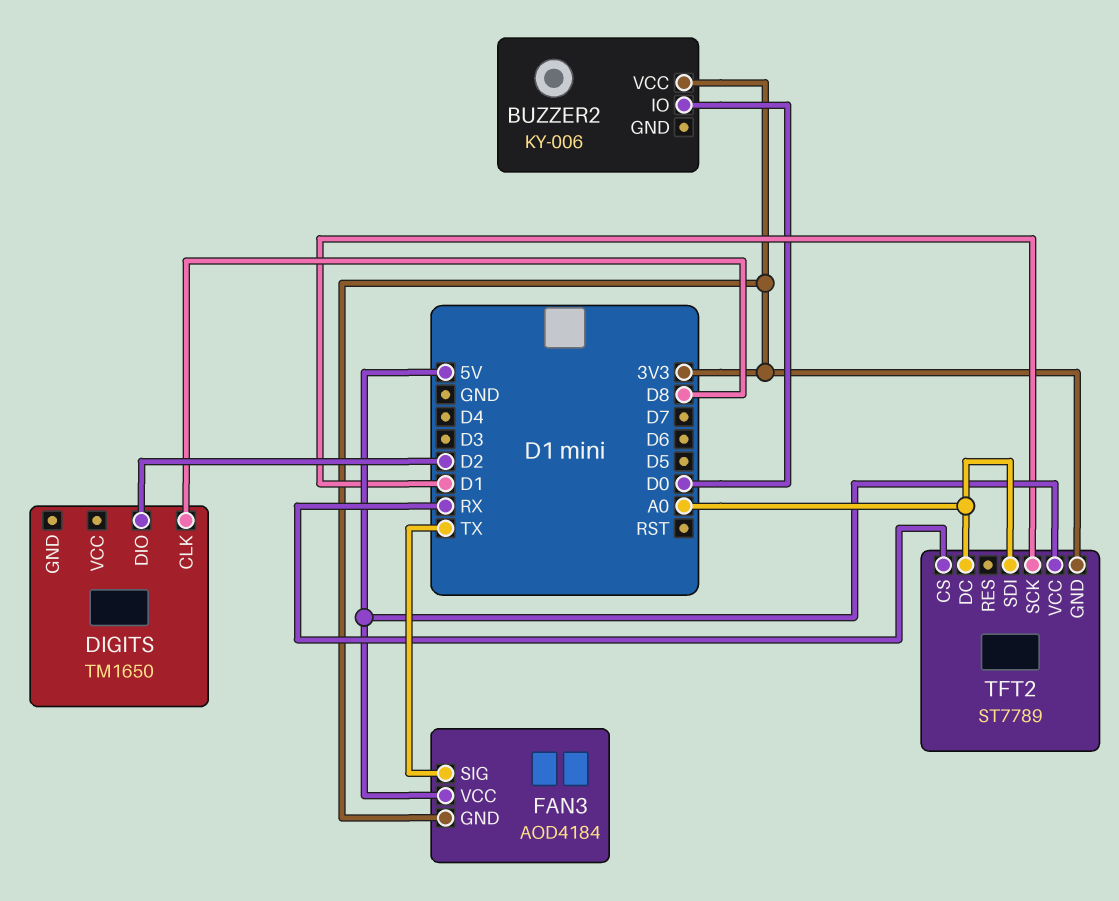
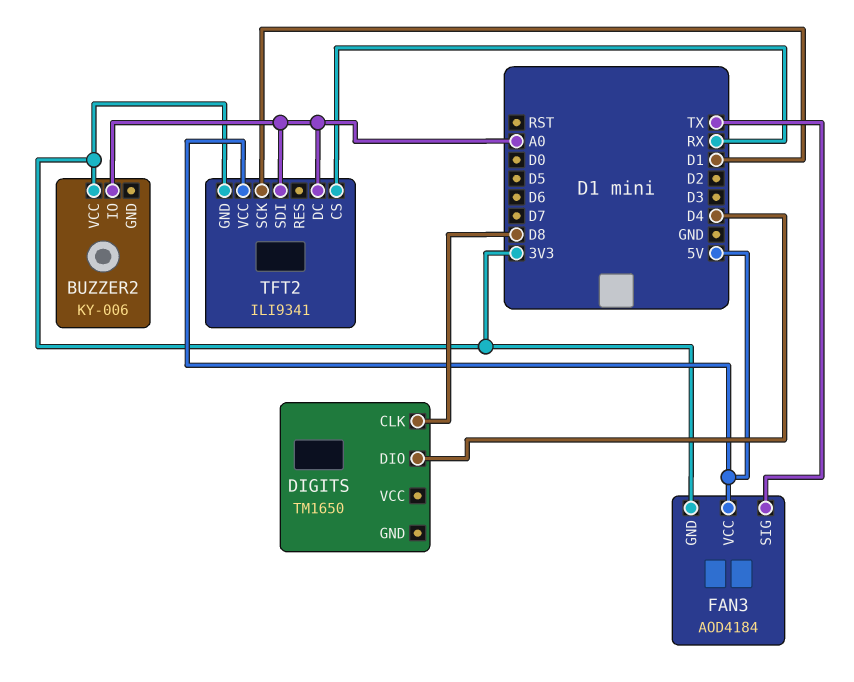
BUZZER2 pin IO: D0 -> A0
DIGITS pin DIO: D2 -> D4
TFT2: ST7789 -> ILI9341

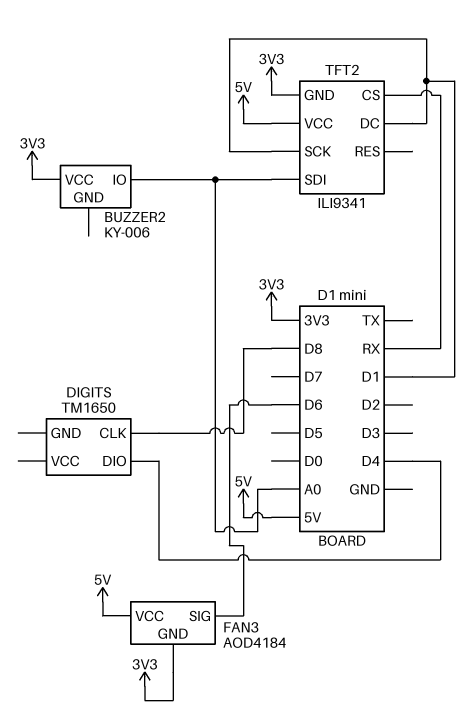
FAN3 pin SIG: TX -> D6
TFT2 pin DC: A0 -> D1

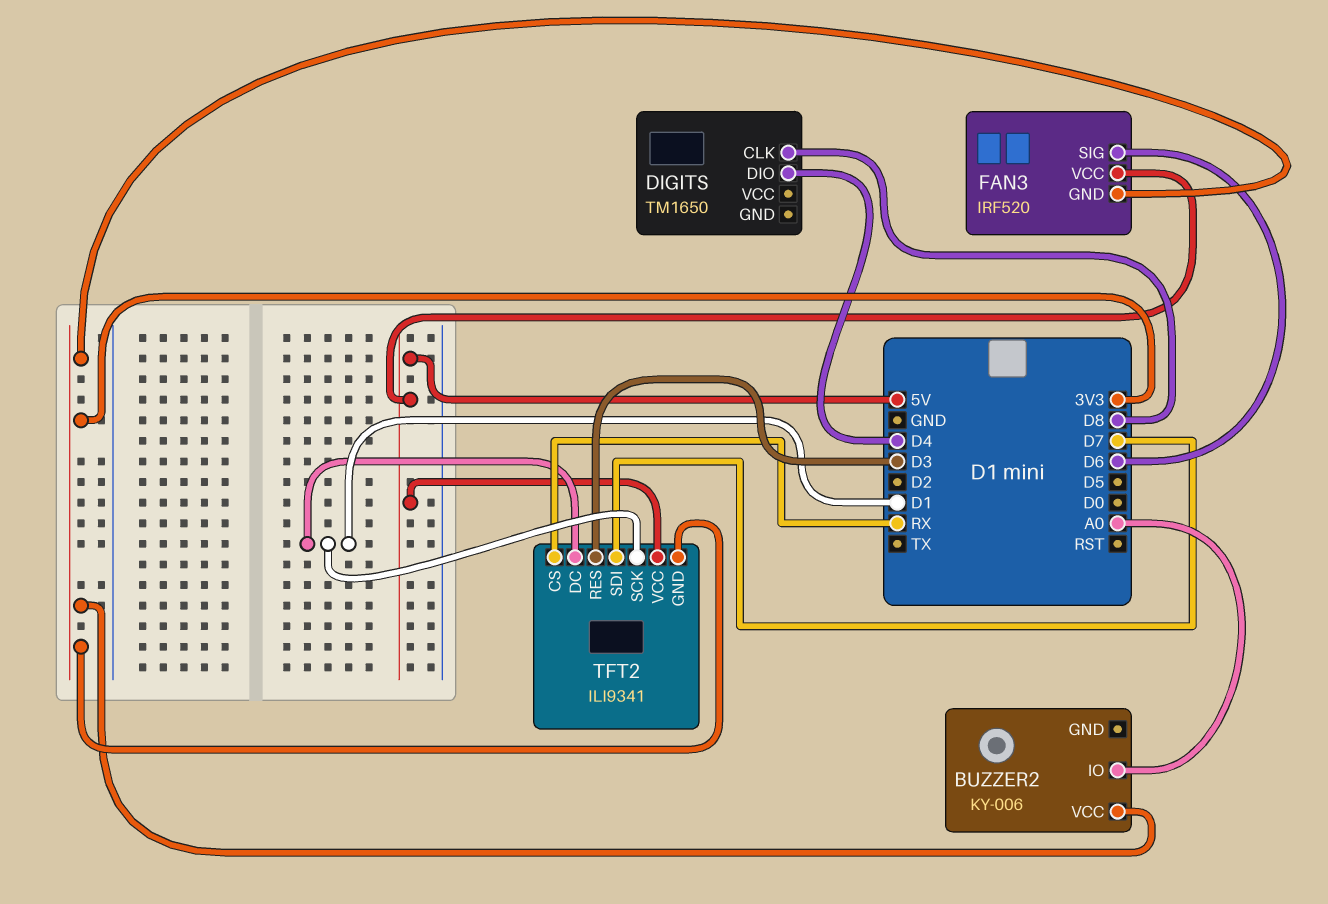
FAN3: AOD4184 -> IRF520
TFT2 pin RES: none -> D3
TFT2 pin SDI: A0 -> D7

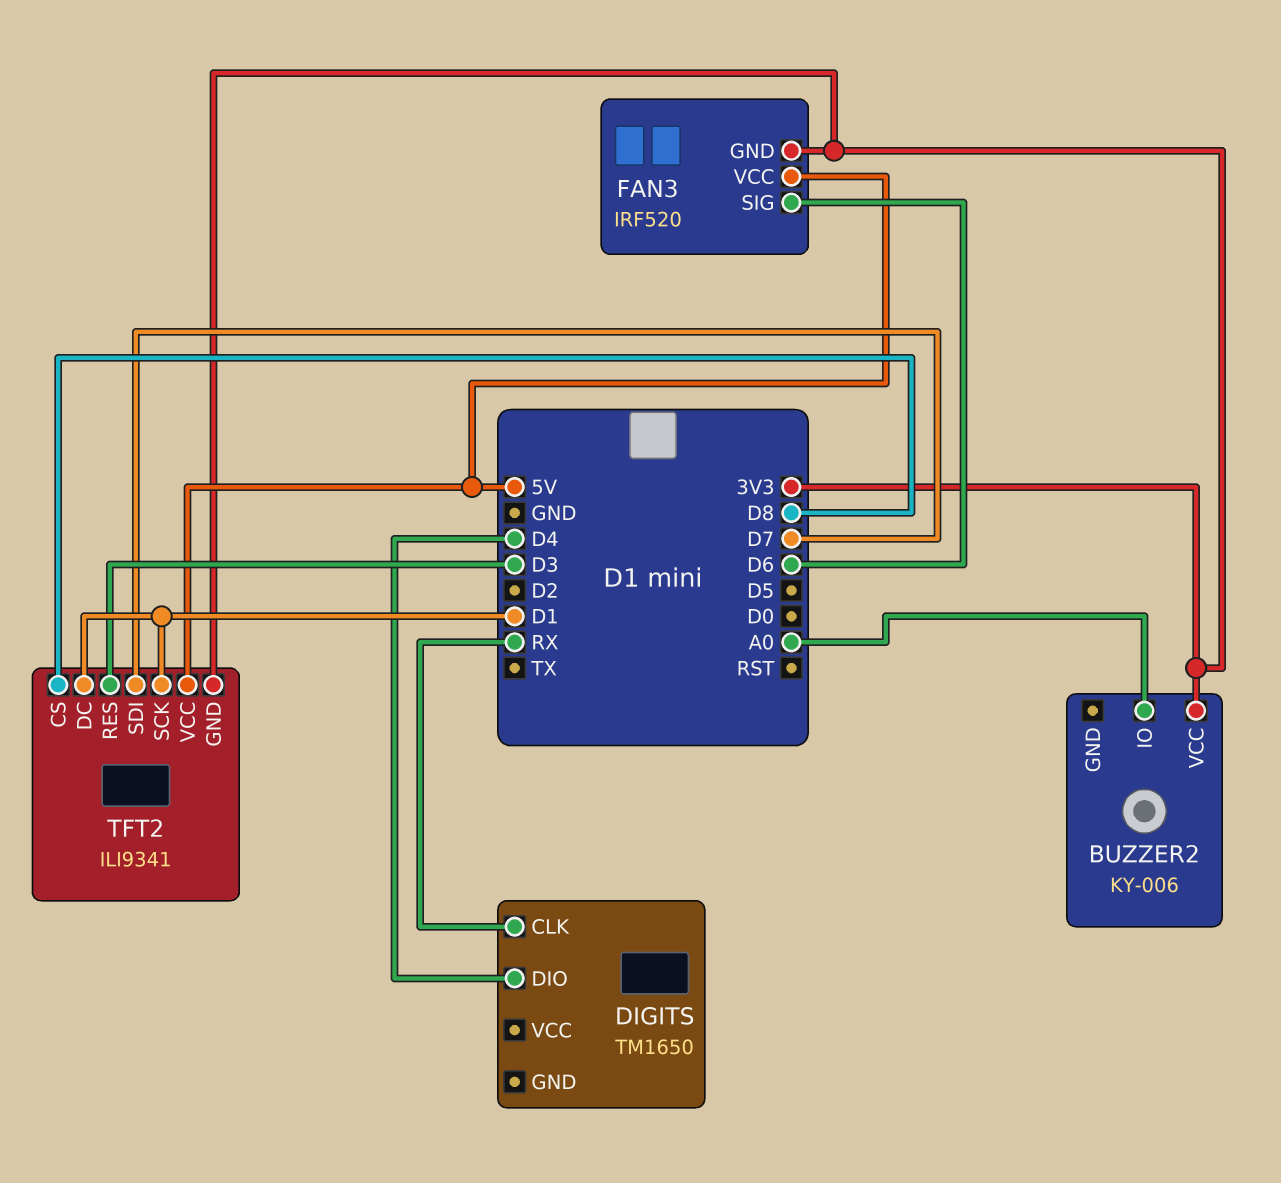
DIGITS pin CLK: D8 -> RX
TFT2 pin CS: RX -> D8

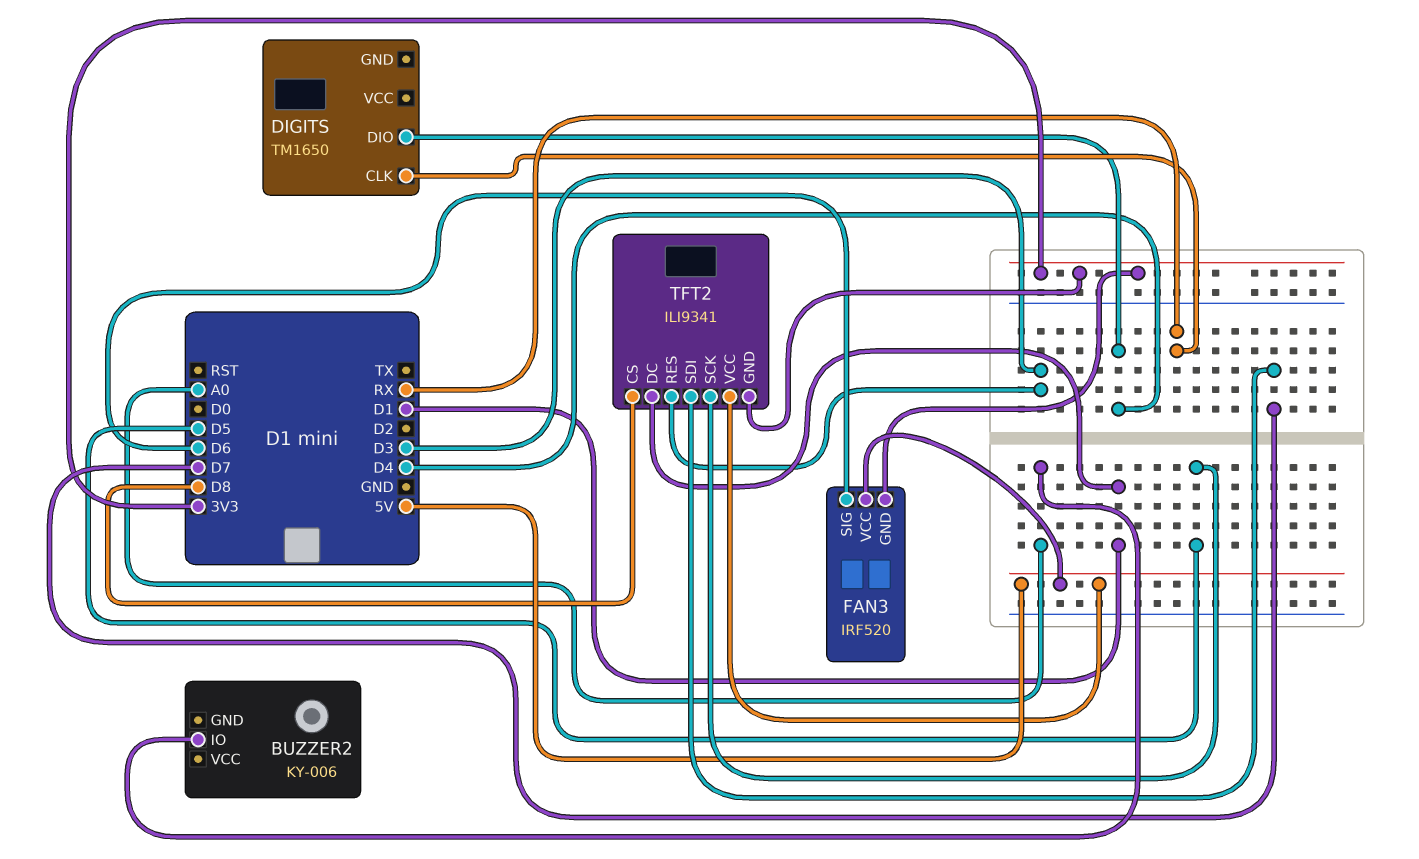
BUZZER2 pin VCC: 3V3 -> none
TFT2 pin SCK: D1 -> D5

